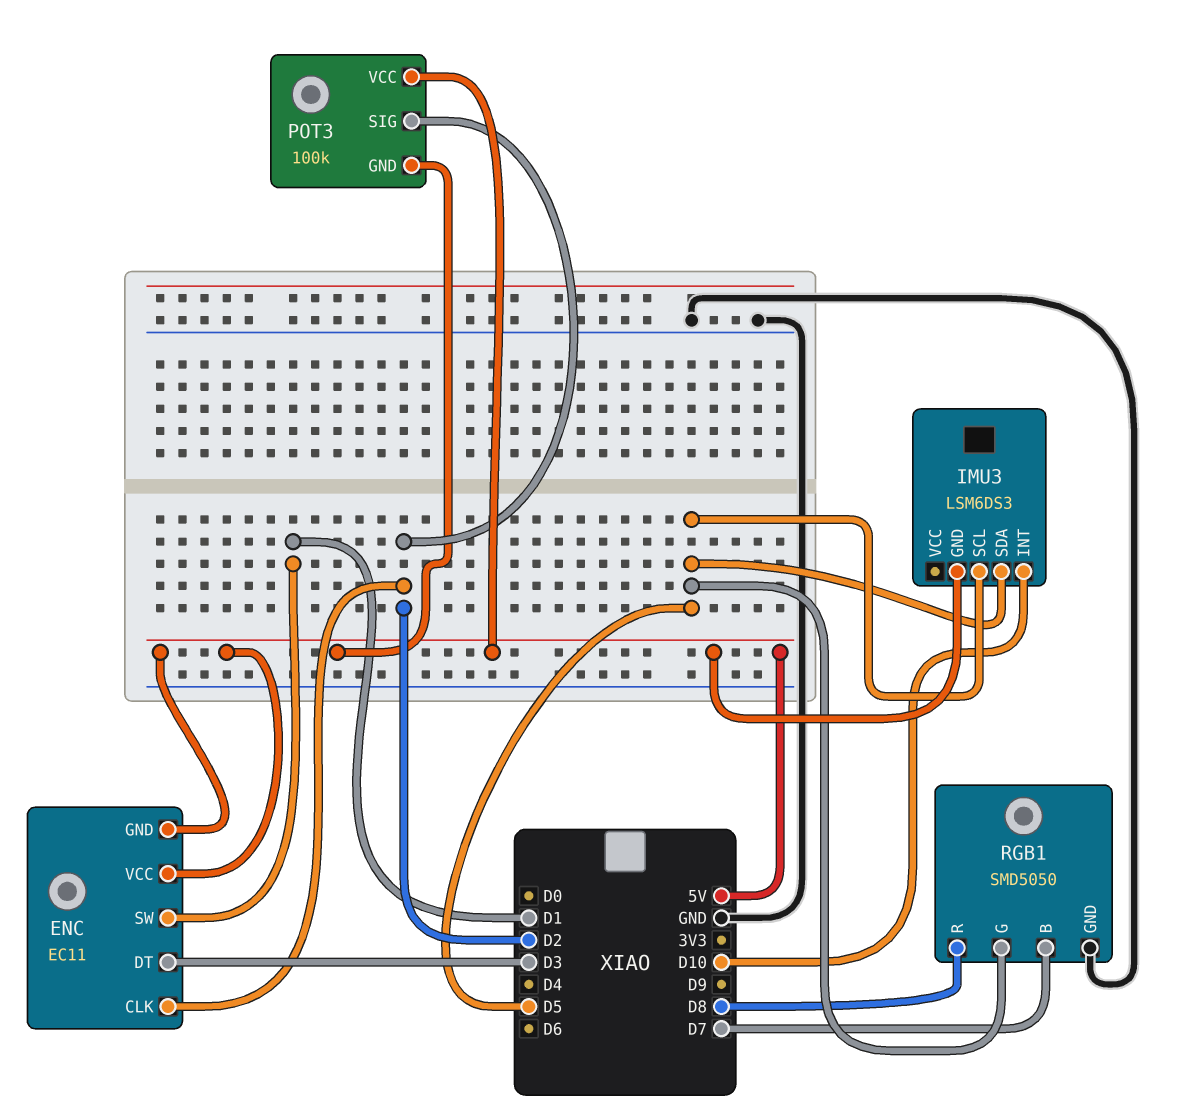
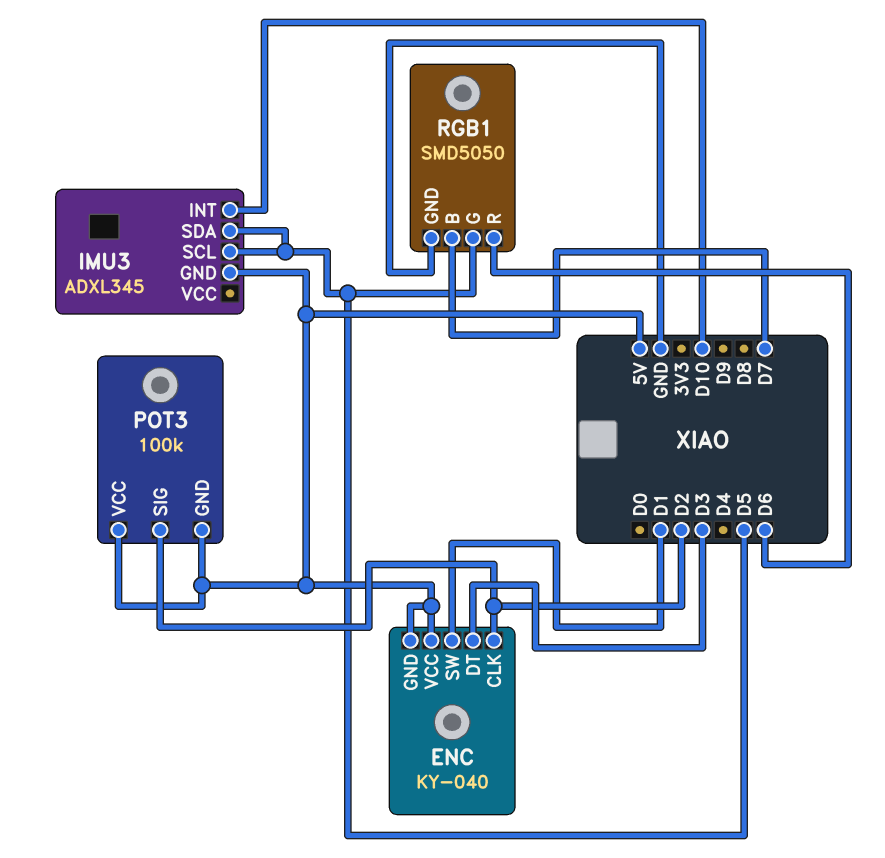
ENC: EC11 -> KY-040
IMU3: LSM6DS3 -> ADXL345
RGB1 pin R: D8 -> D6

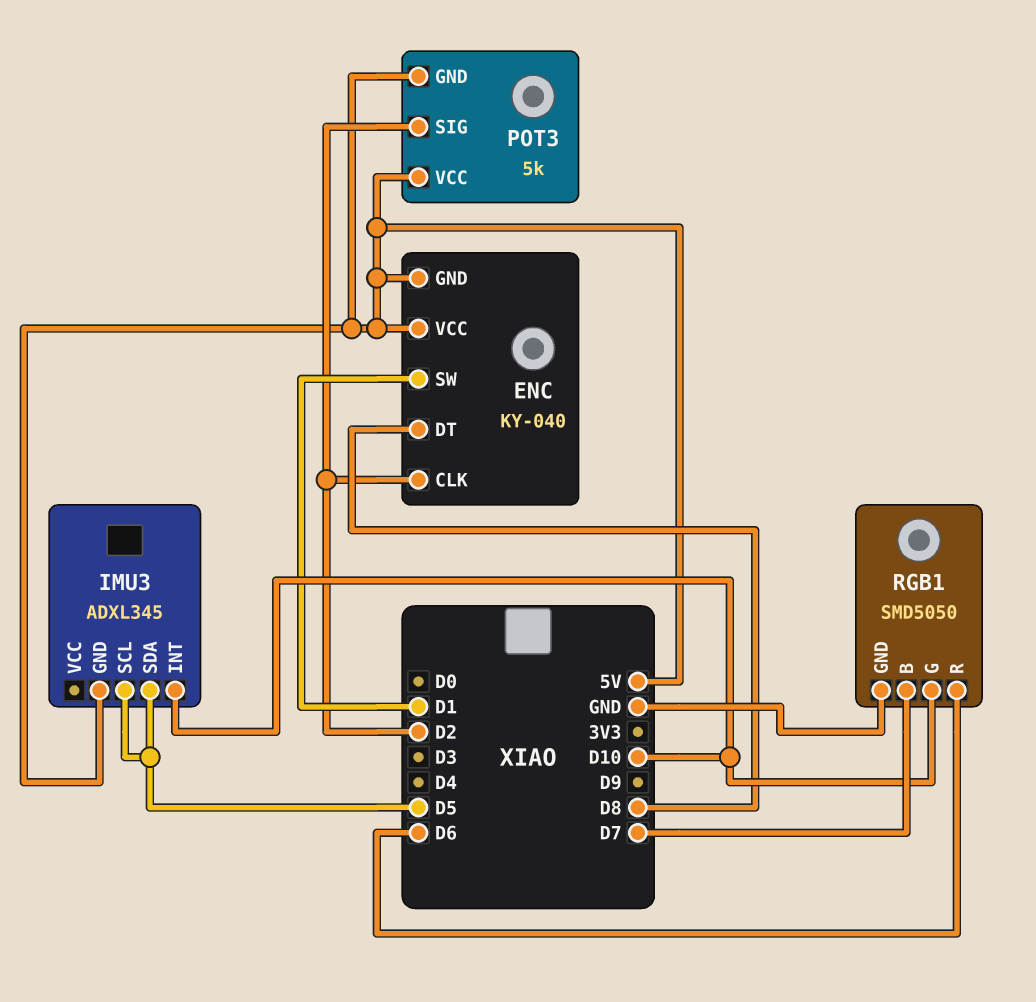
ENC pin DT: D3 -> D8
POT3: 100k -> 5k
RGB1 pin G: D5 -> D10

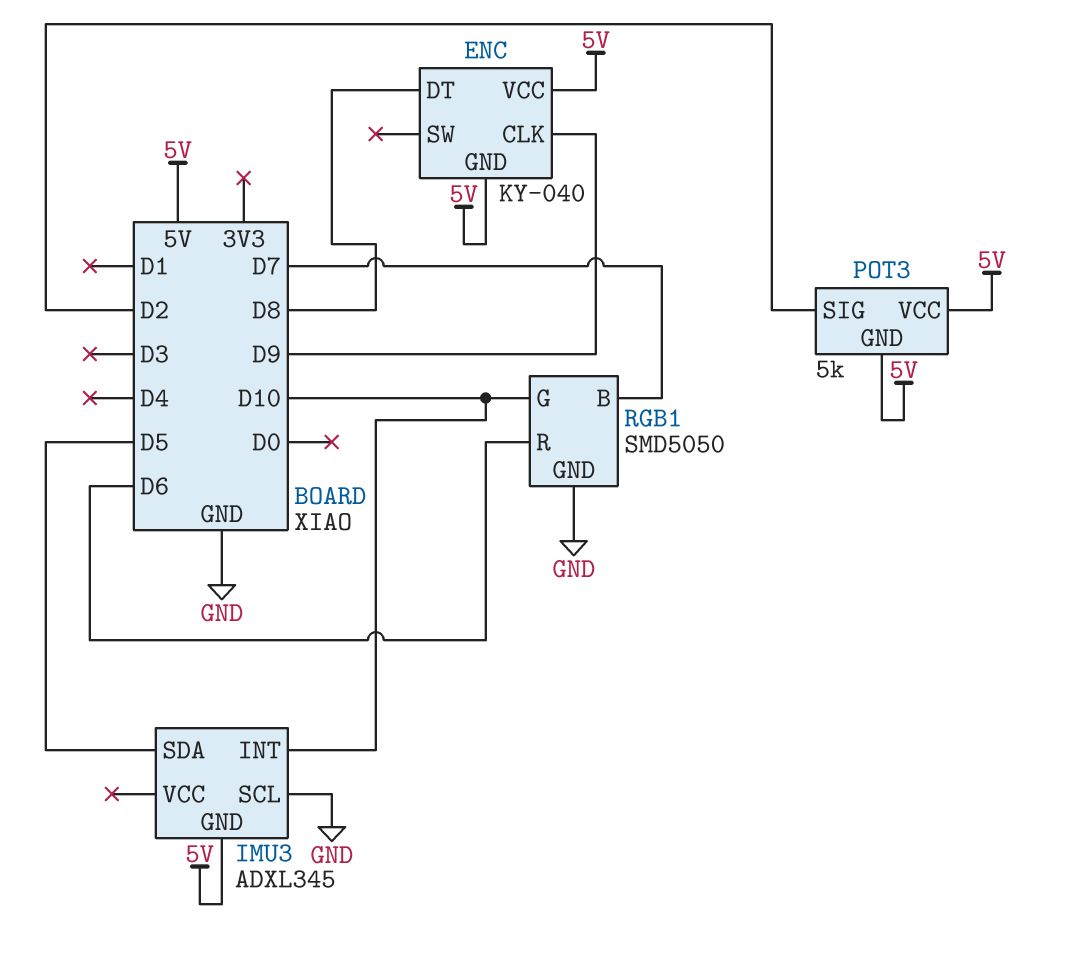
ENC pin CLK: D2 -> D9
ENC pin SW: D1 -> none
IMU3 pin SCL: D5 -> GND

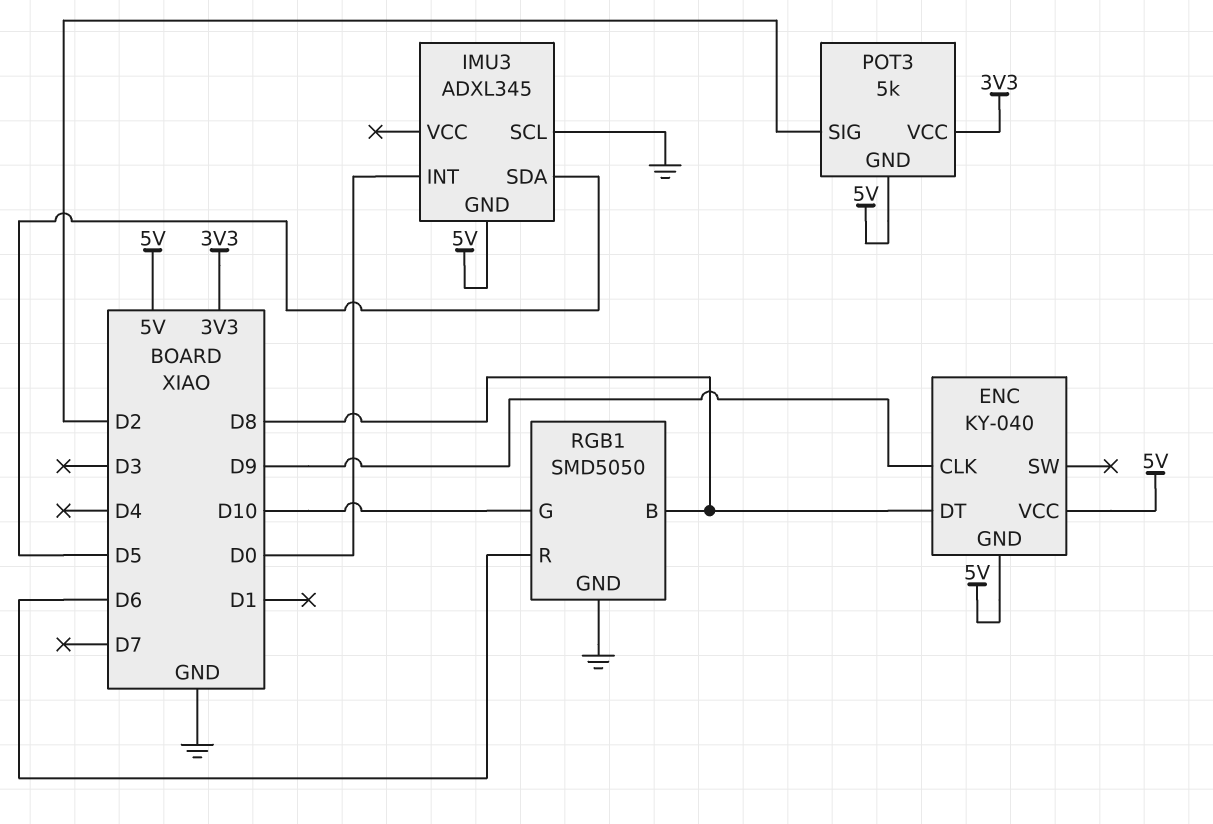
IMU3 pin INT: D10 -> D0
POT3 pin VCC: 5V -> 3V3
RGB1 pin B: D7 -> D8

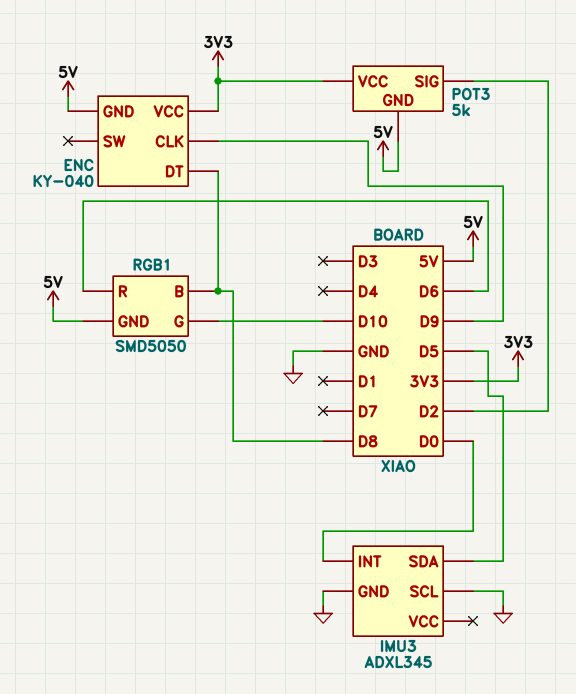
ENC pin VCC: 5V -> 3V3
IMU3 pin GND: 5V -> GND
RGB1 pin GND: GND -> 5V

